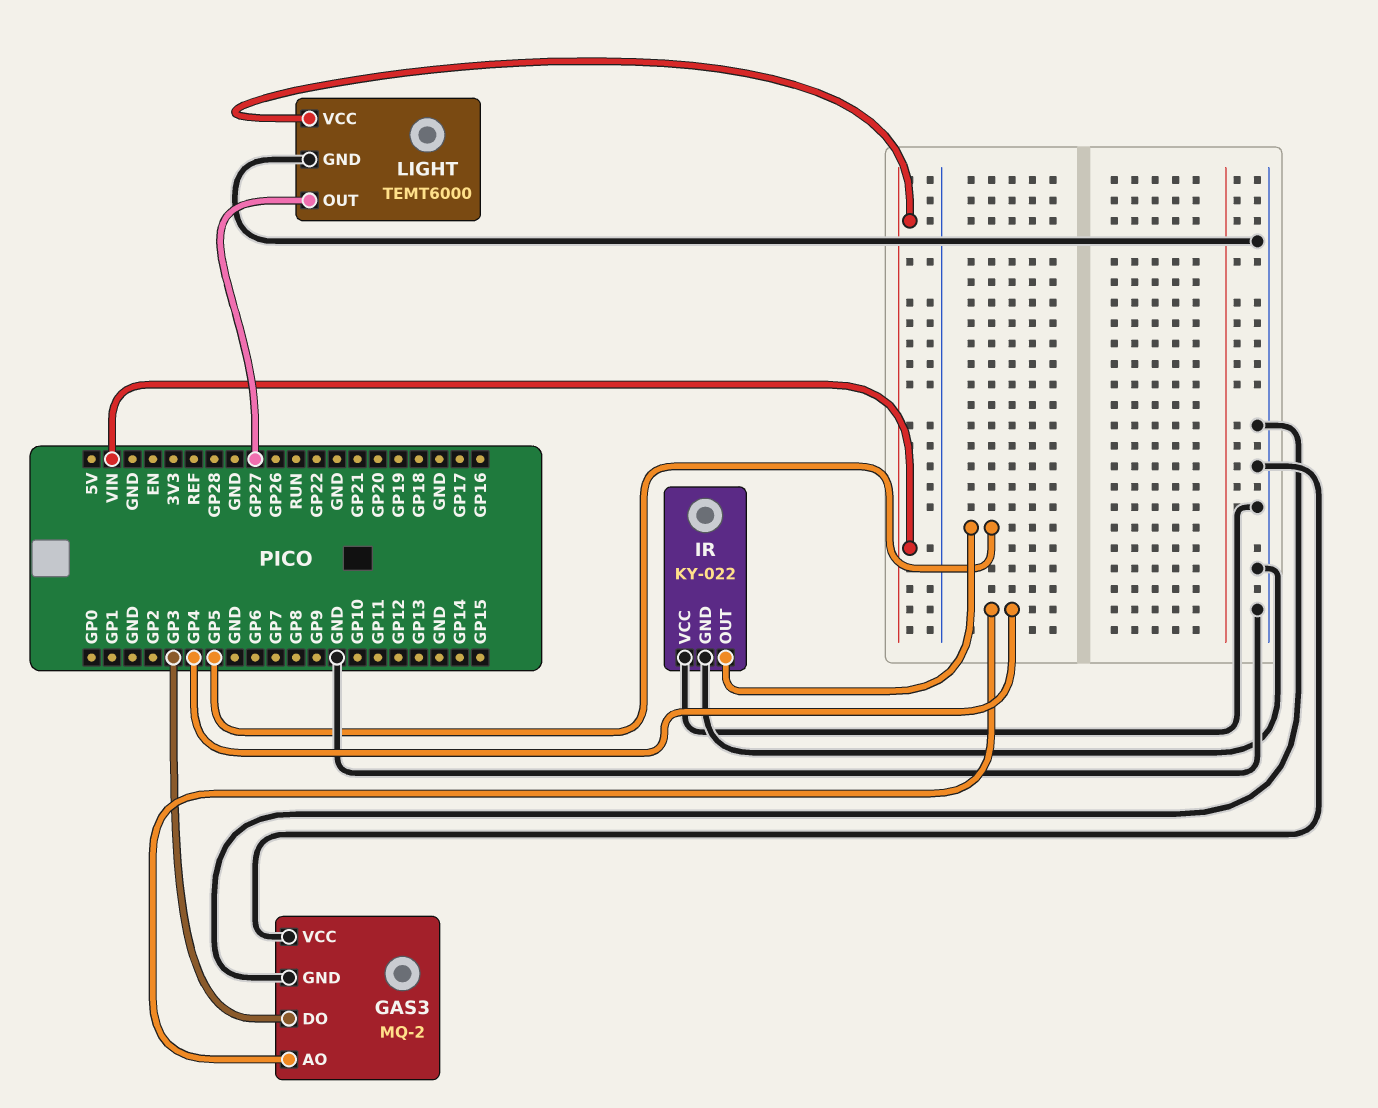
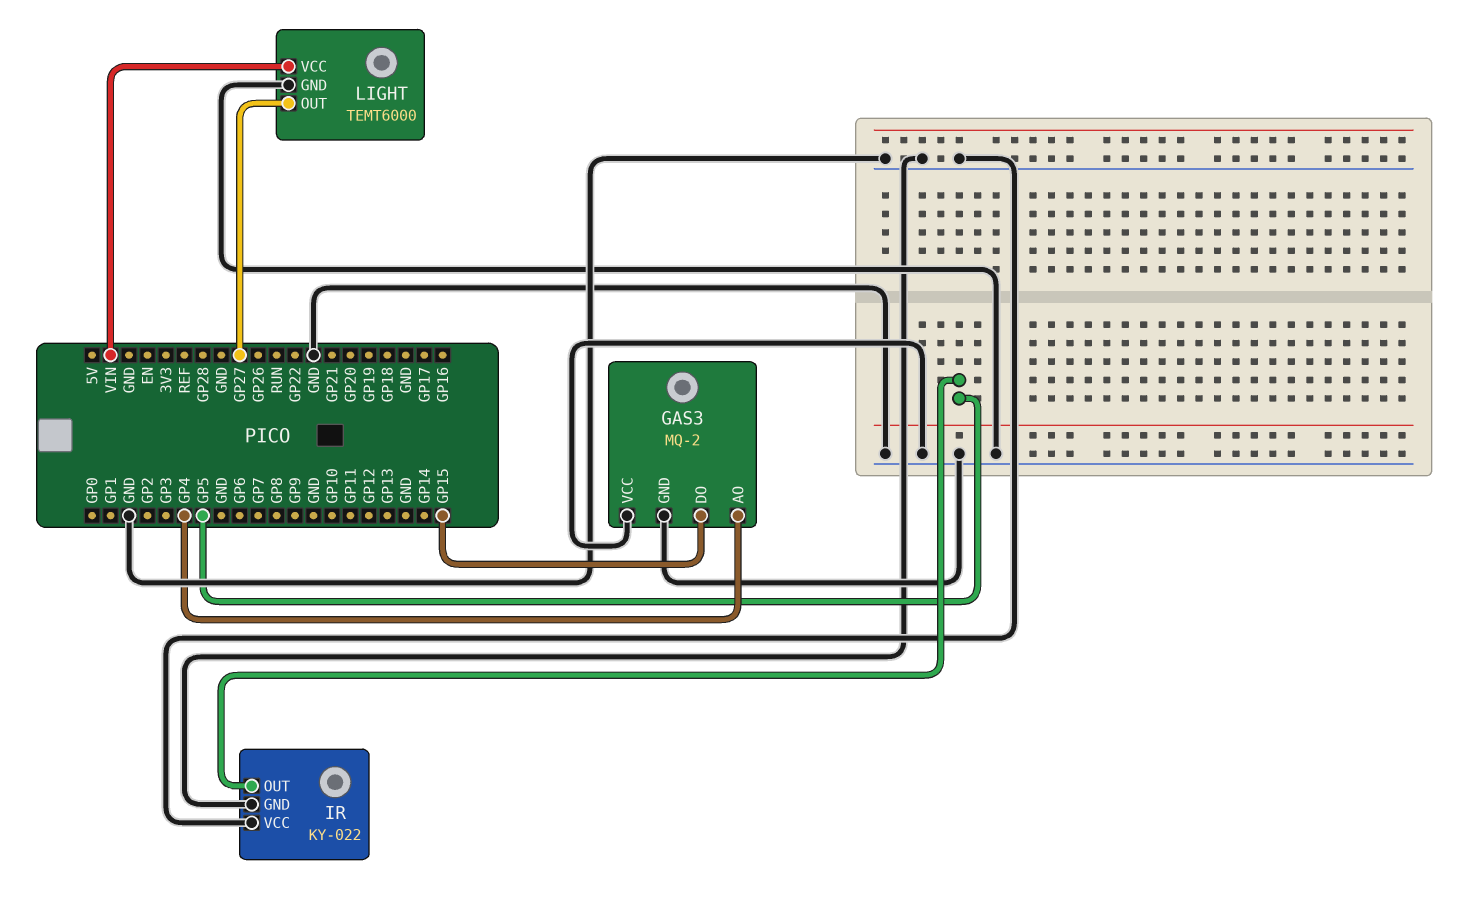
GAS3 pin DO: GP3 -> GP15

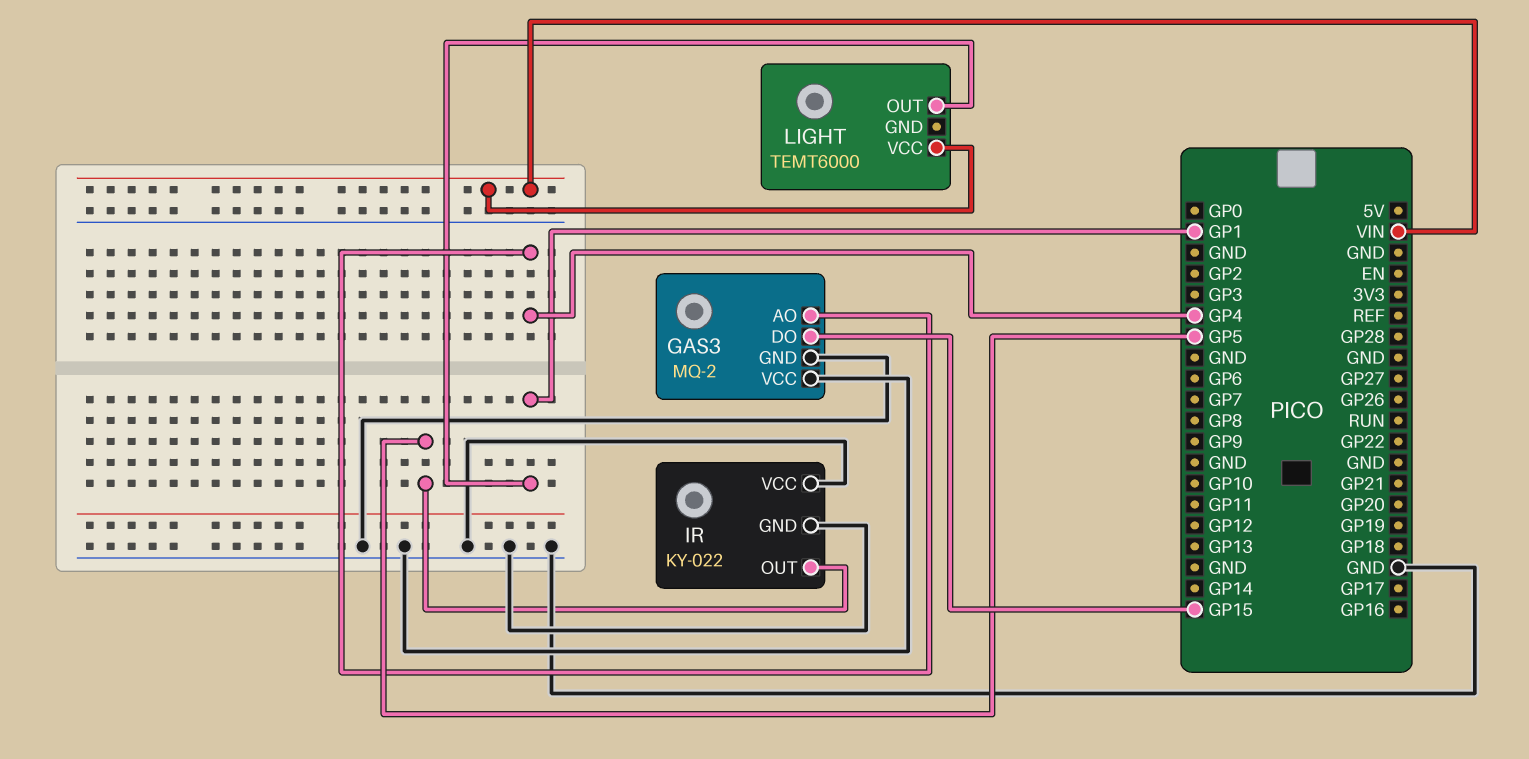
LIGHT pin GND: GND -> none
LIGHT pin OUT: GP27 -> GP1

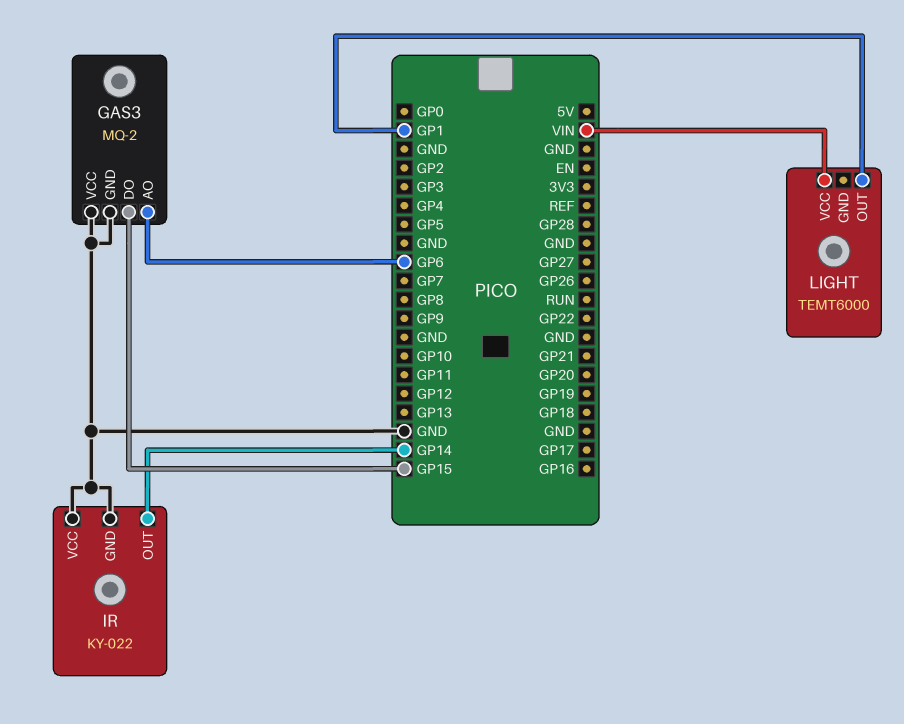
GAS3 pin AO: GP4 -> GP6
IR pin OUT: GP5 -> GP14

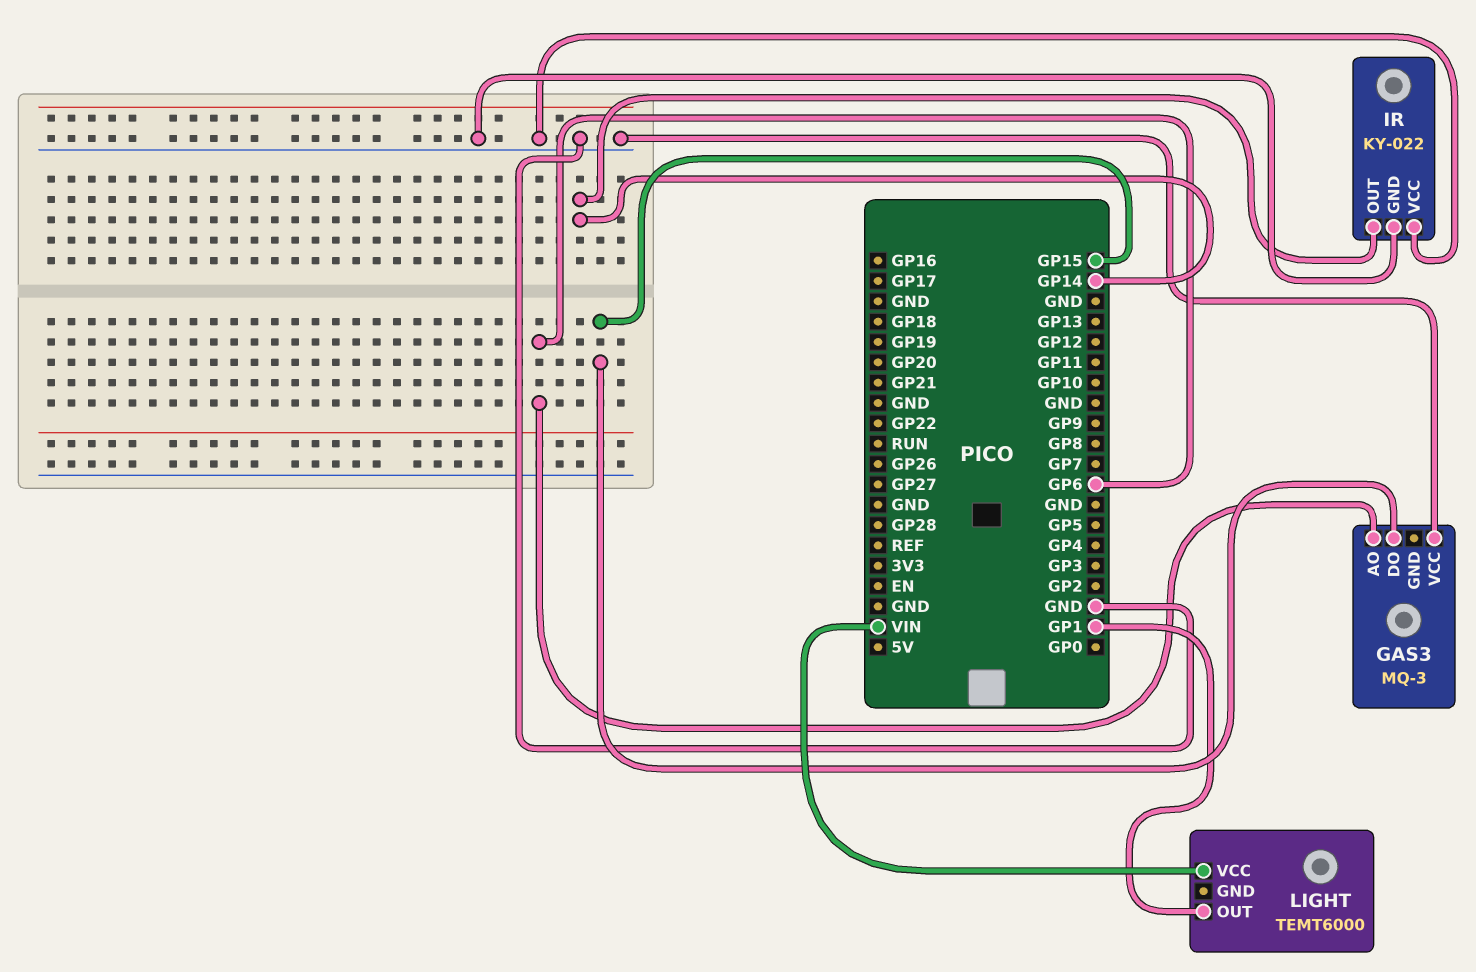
GAS3: MQ-2 -> MQ-3
GAS3 pin GND: GND -> none

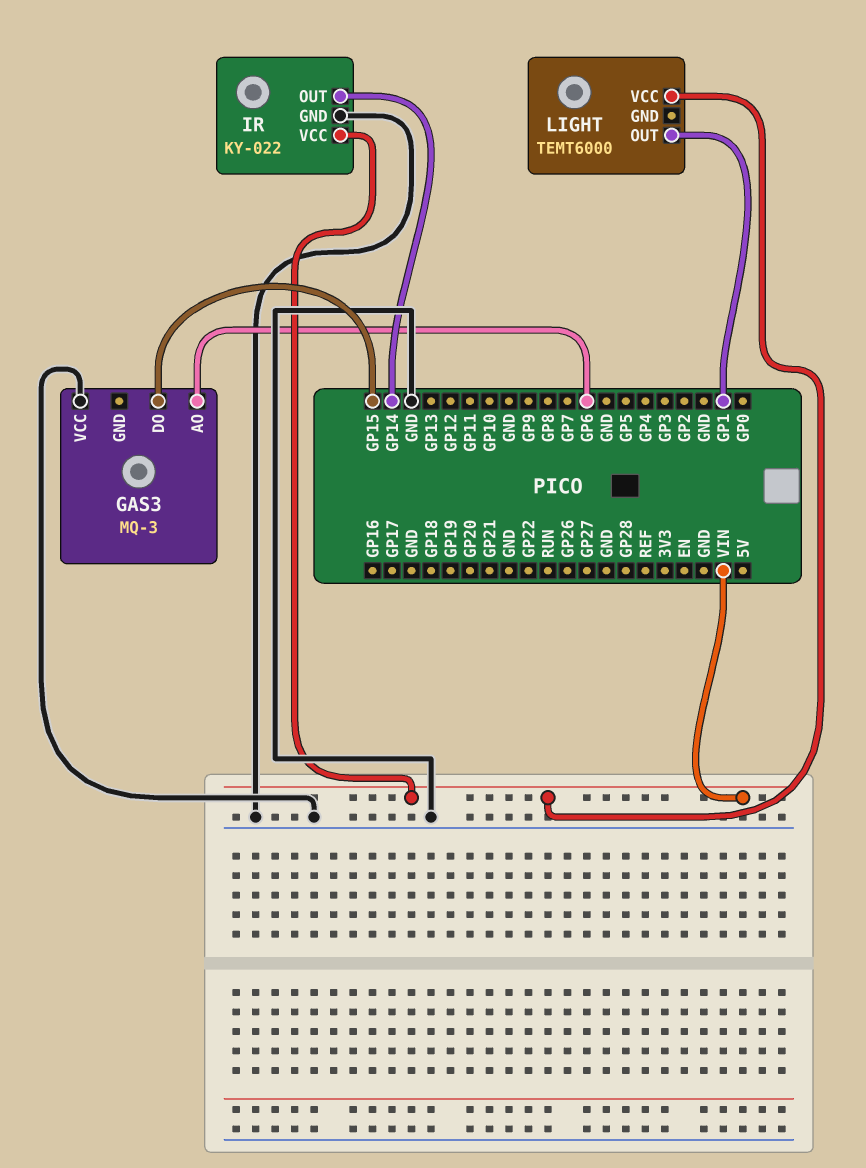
IR pin VCC: GND -> VIN

